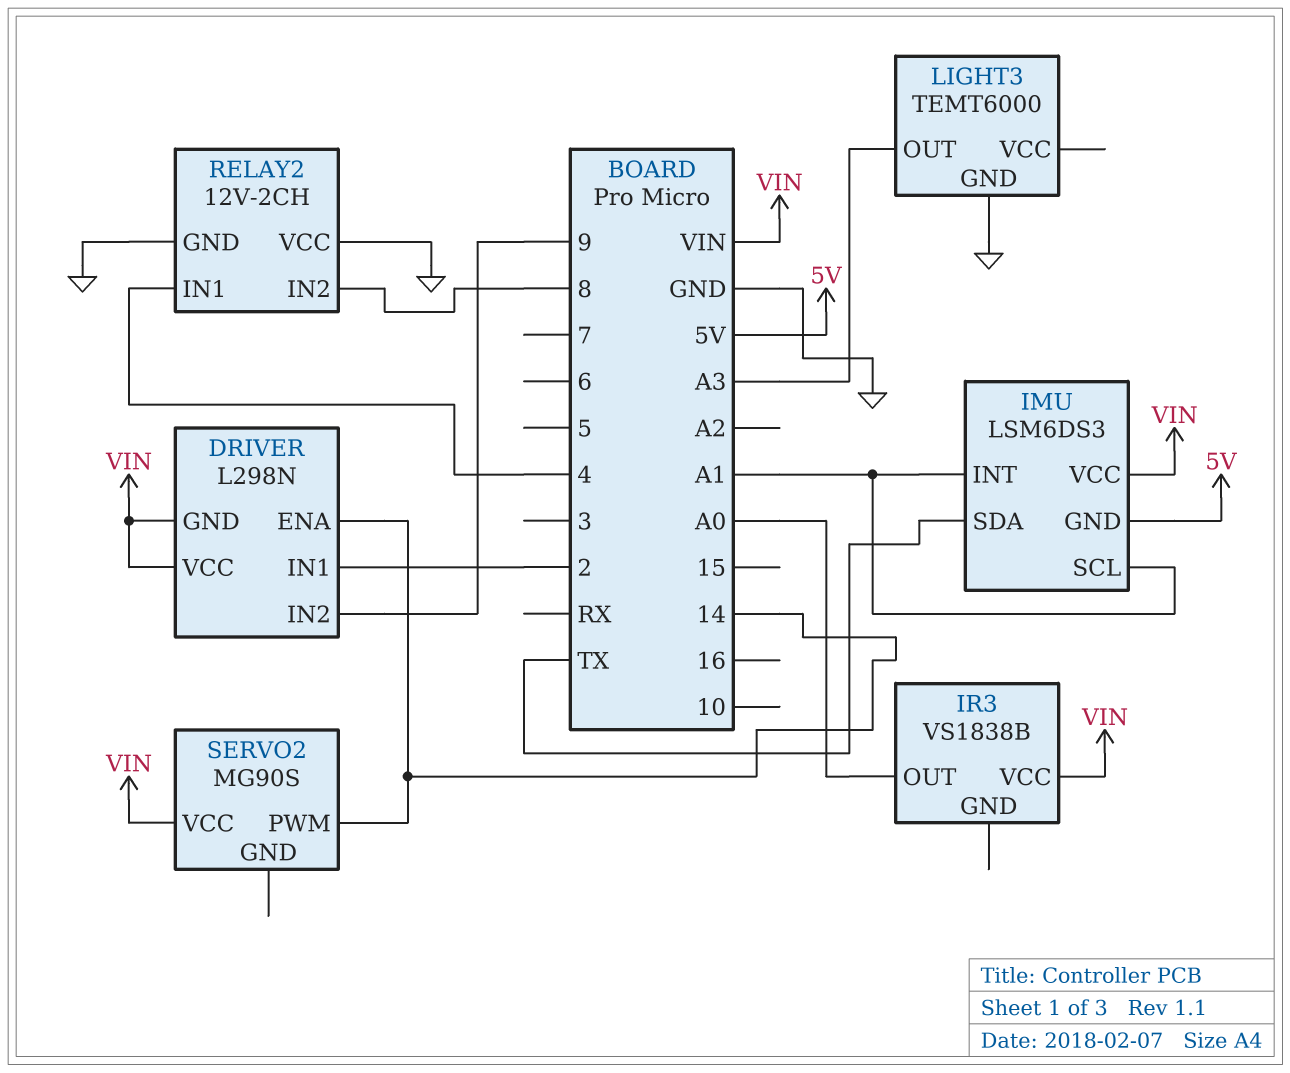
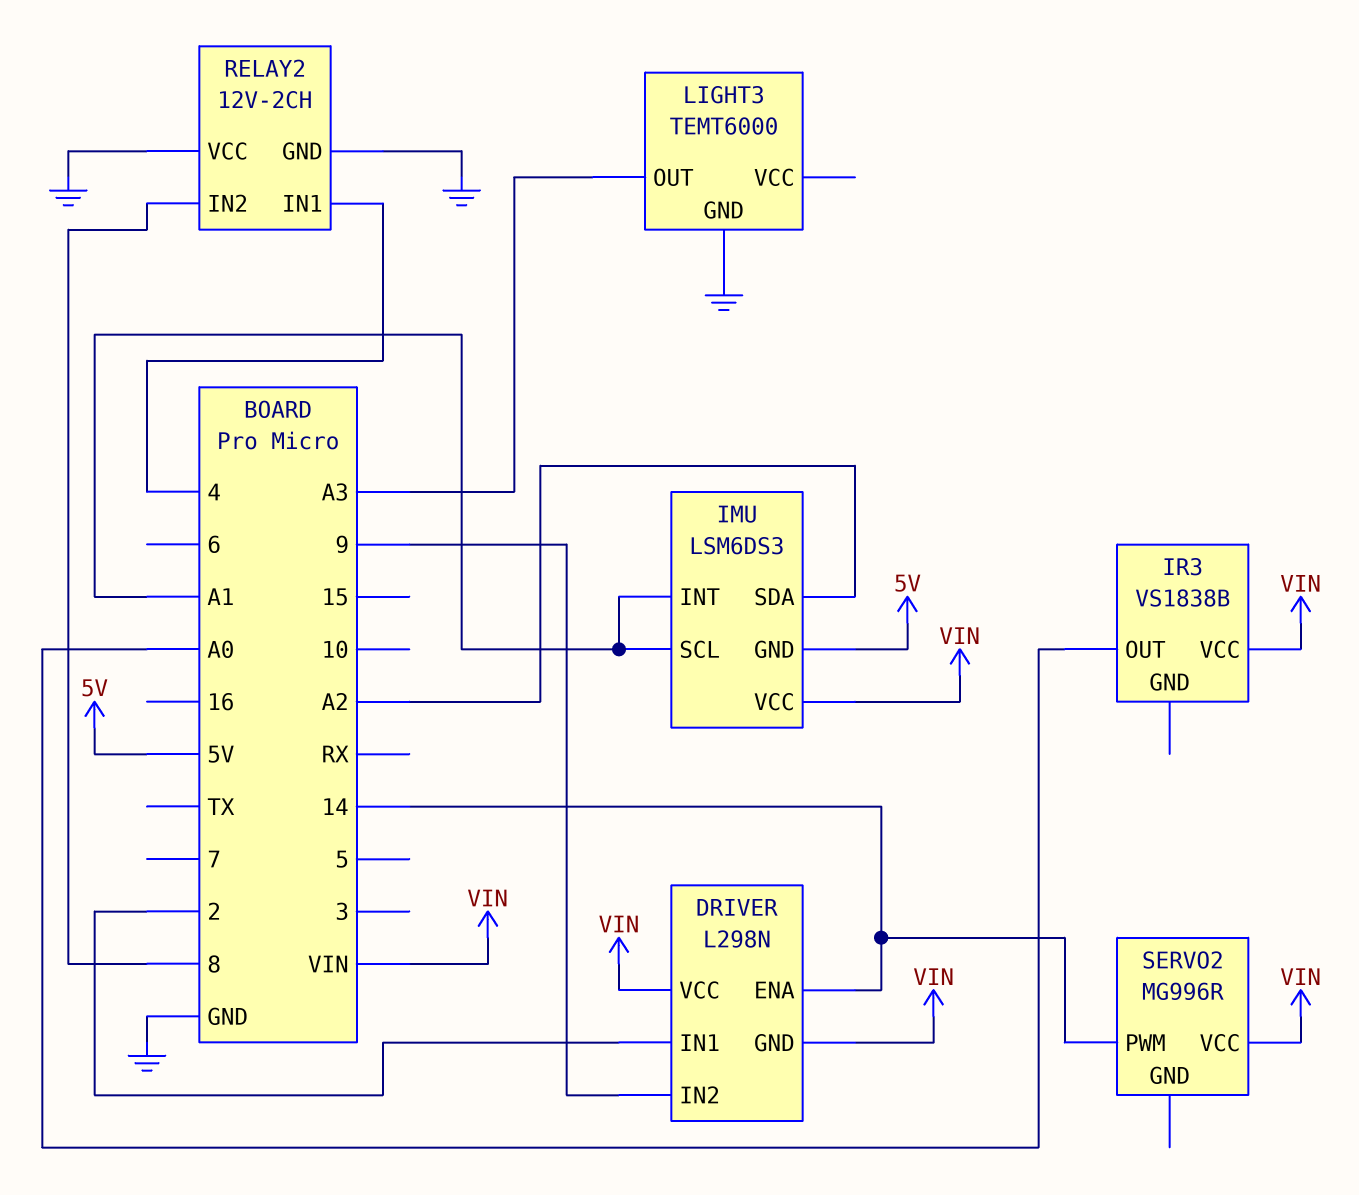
IMU pin SDA: TX -> A2
SERVO2: MG90S -> MG996R

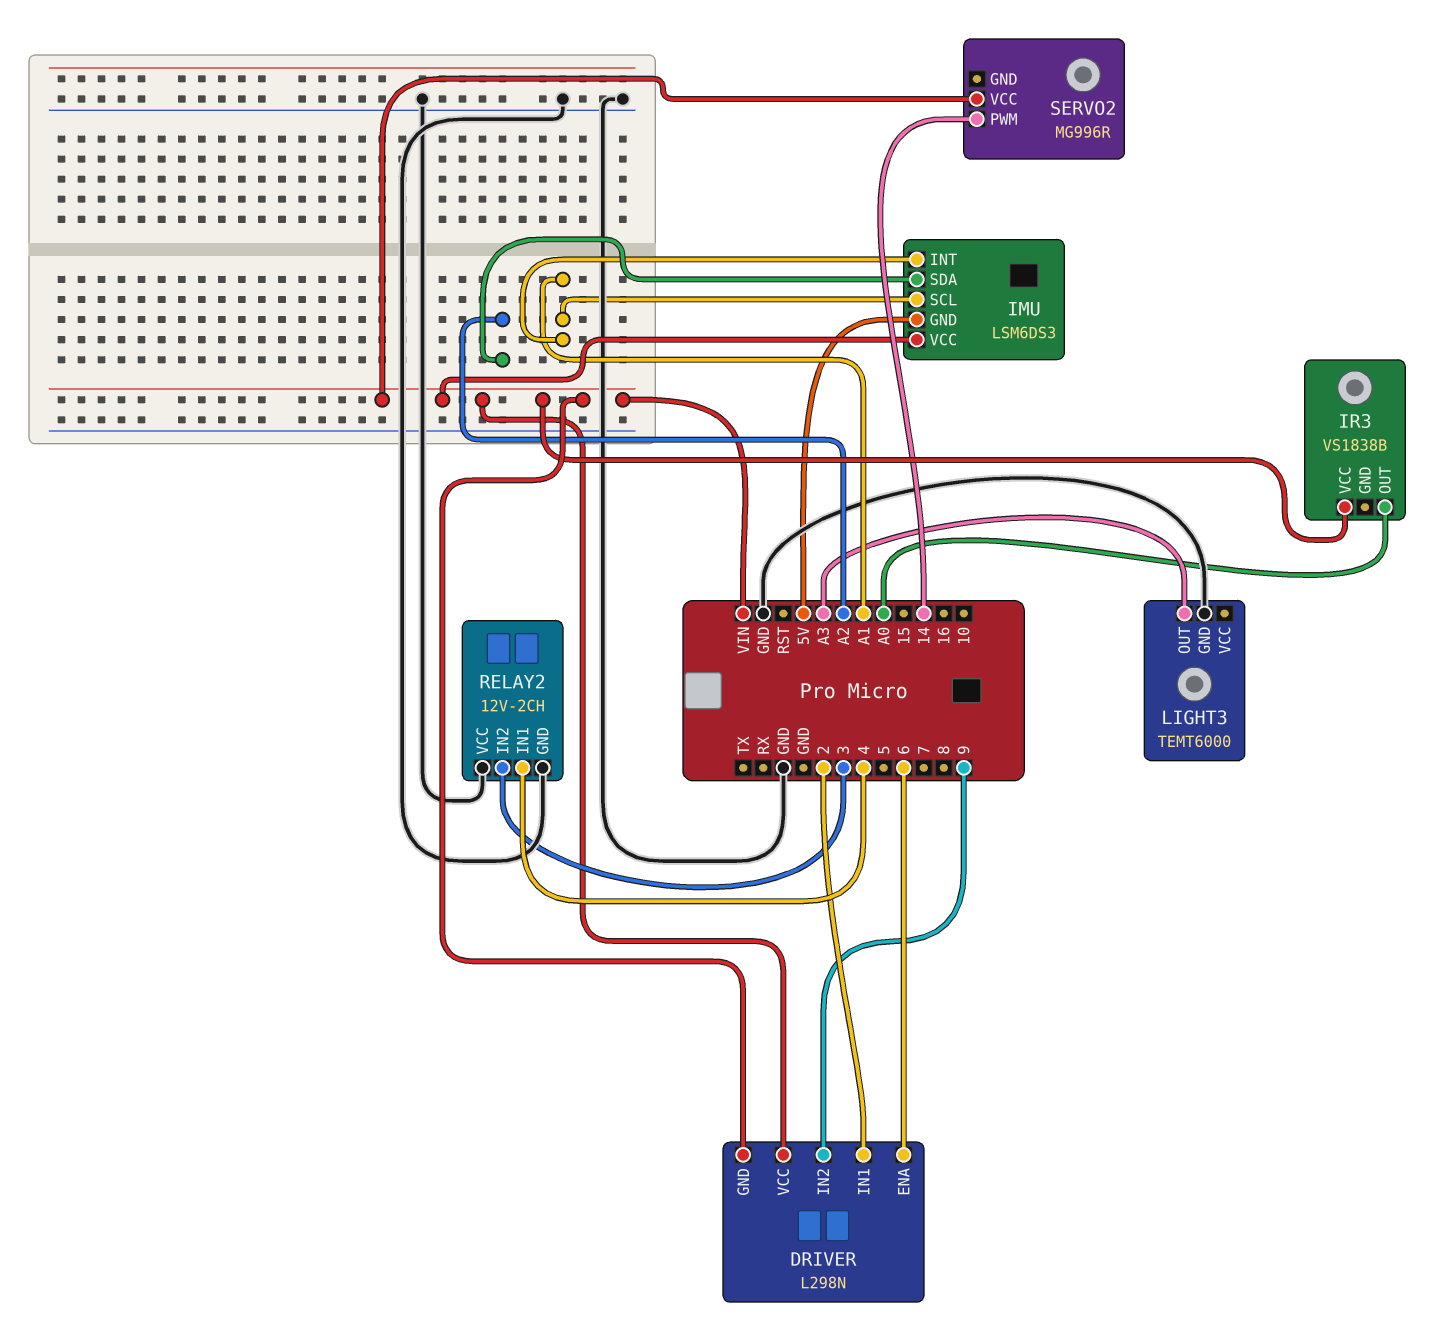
DRIVER pin ENA: 14 -> 6
RELAY2 pin IN2: 8 -> 3

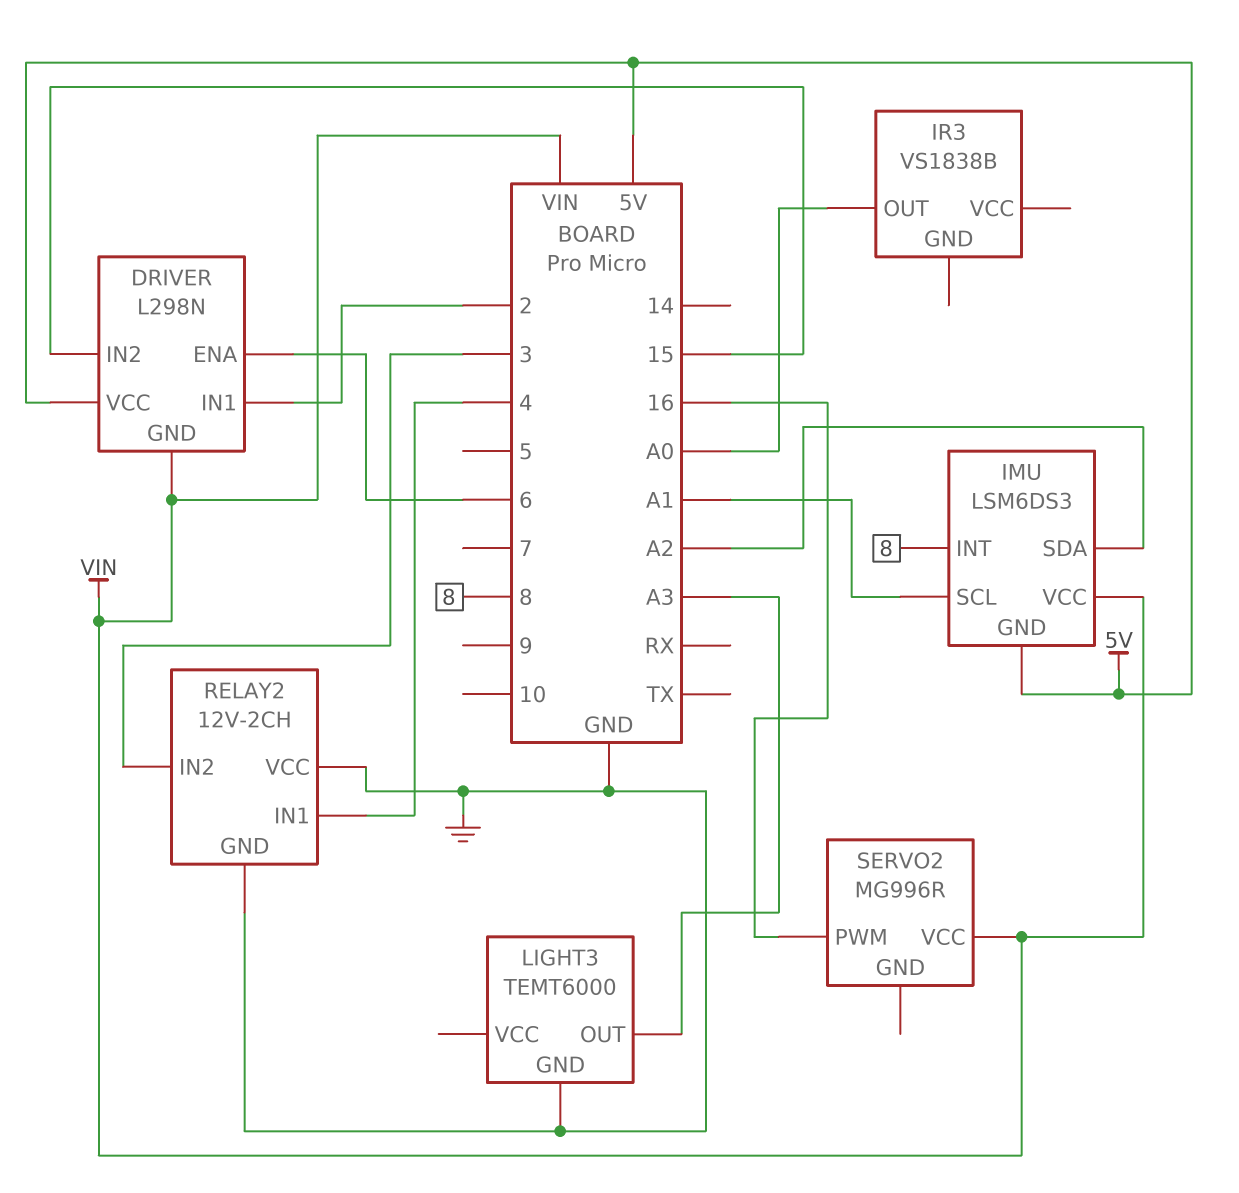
DRIVER pin IN2: 9 -> 15
DRIVER pin VCC: VIN -> 5V
IMU pin INT: A1 -> 8
IR3 pin VCC: VIN -> none
SERVO2 pin PWM: 14 -> 16

